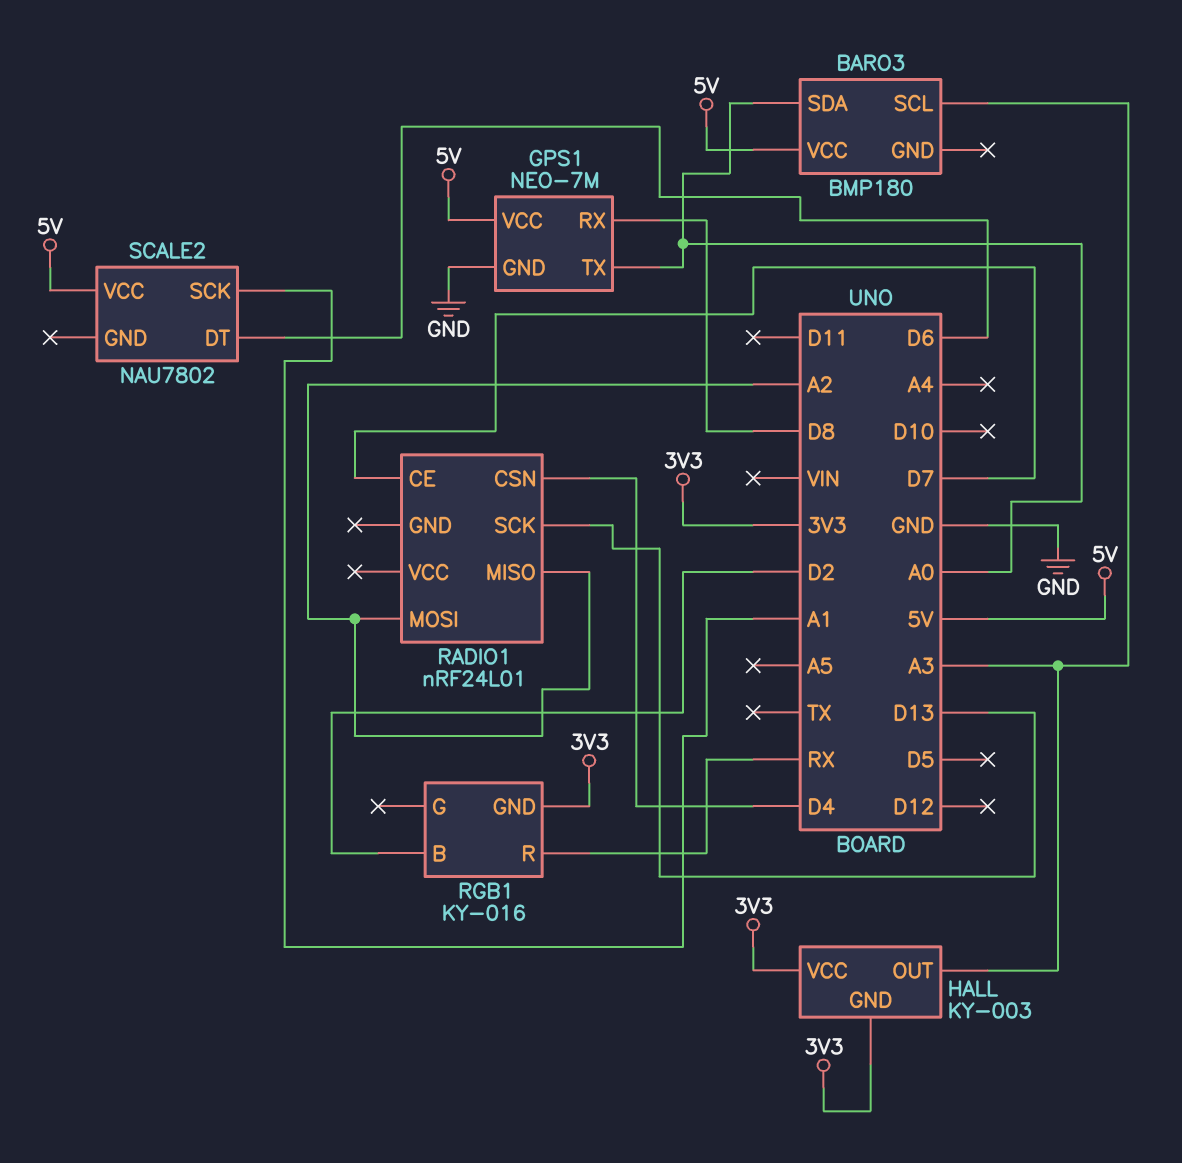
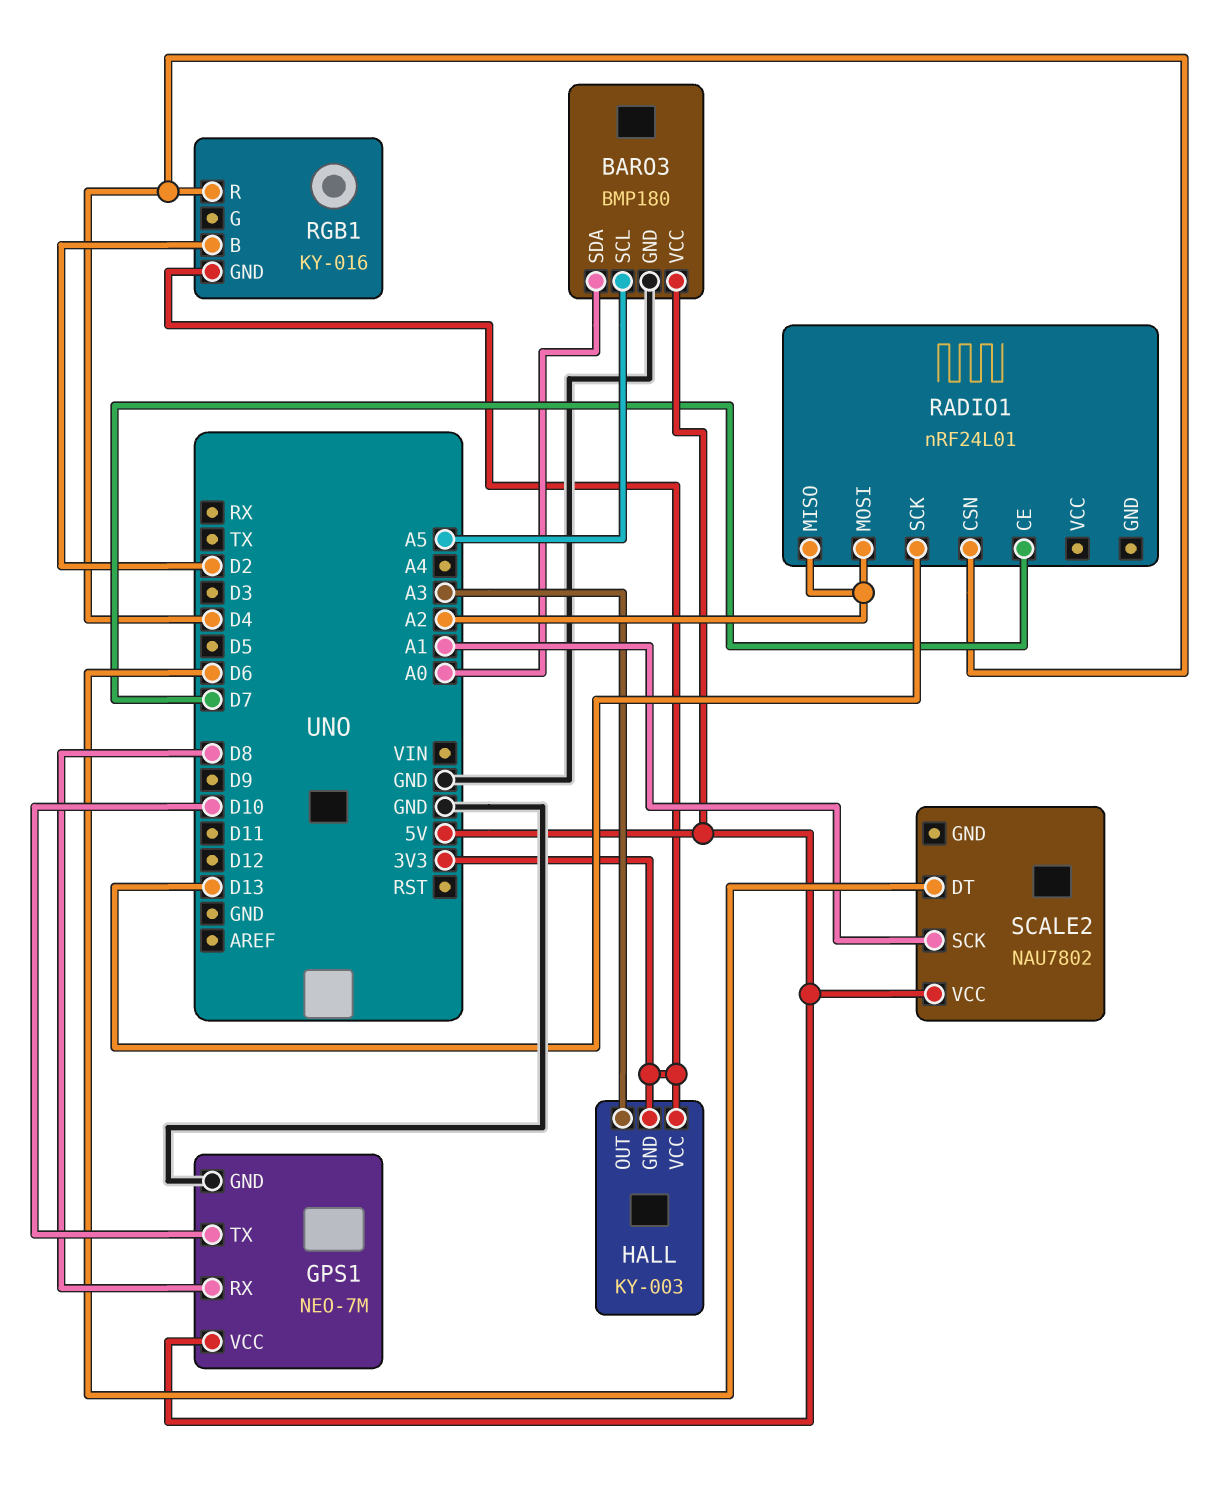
BARO3 pin GND: none -> GND
BARO3 pin SCL: A3 -> A5
GPS1 pin TX: A0 -> D10
RGB1 pin R: RX -> D4

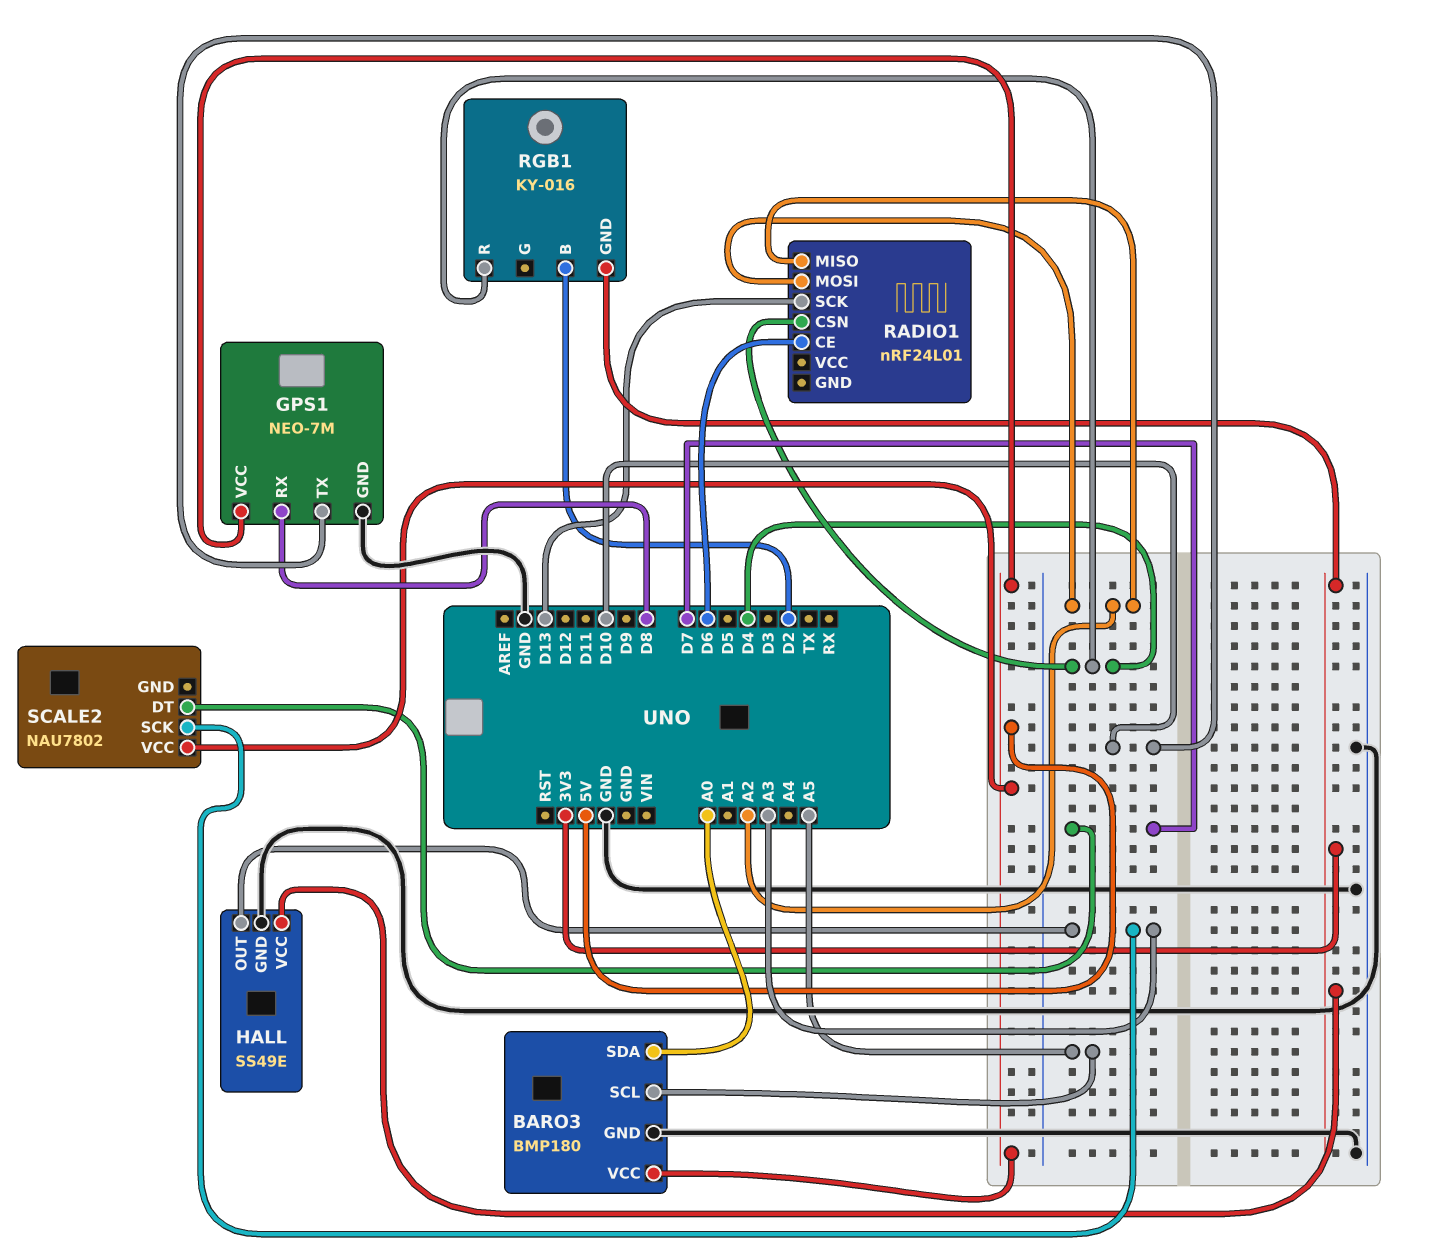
HALL: KY-003 -> SS49E
HALL pin GND: 3V3 -> GND
RADIO1 pin CE: D7 -> D6
SCALE2 pin DT: D6 -> D7
SCALE2 pin SCK: A1 -> A3

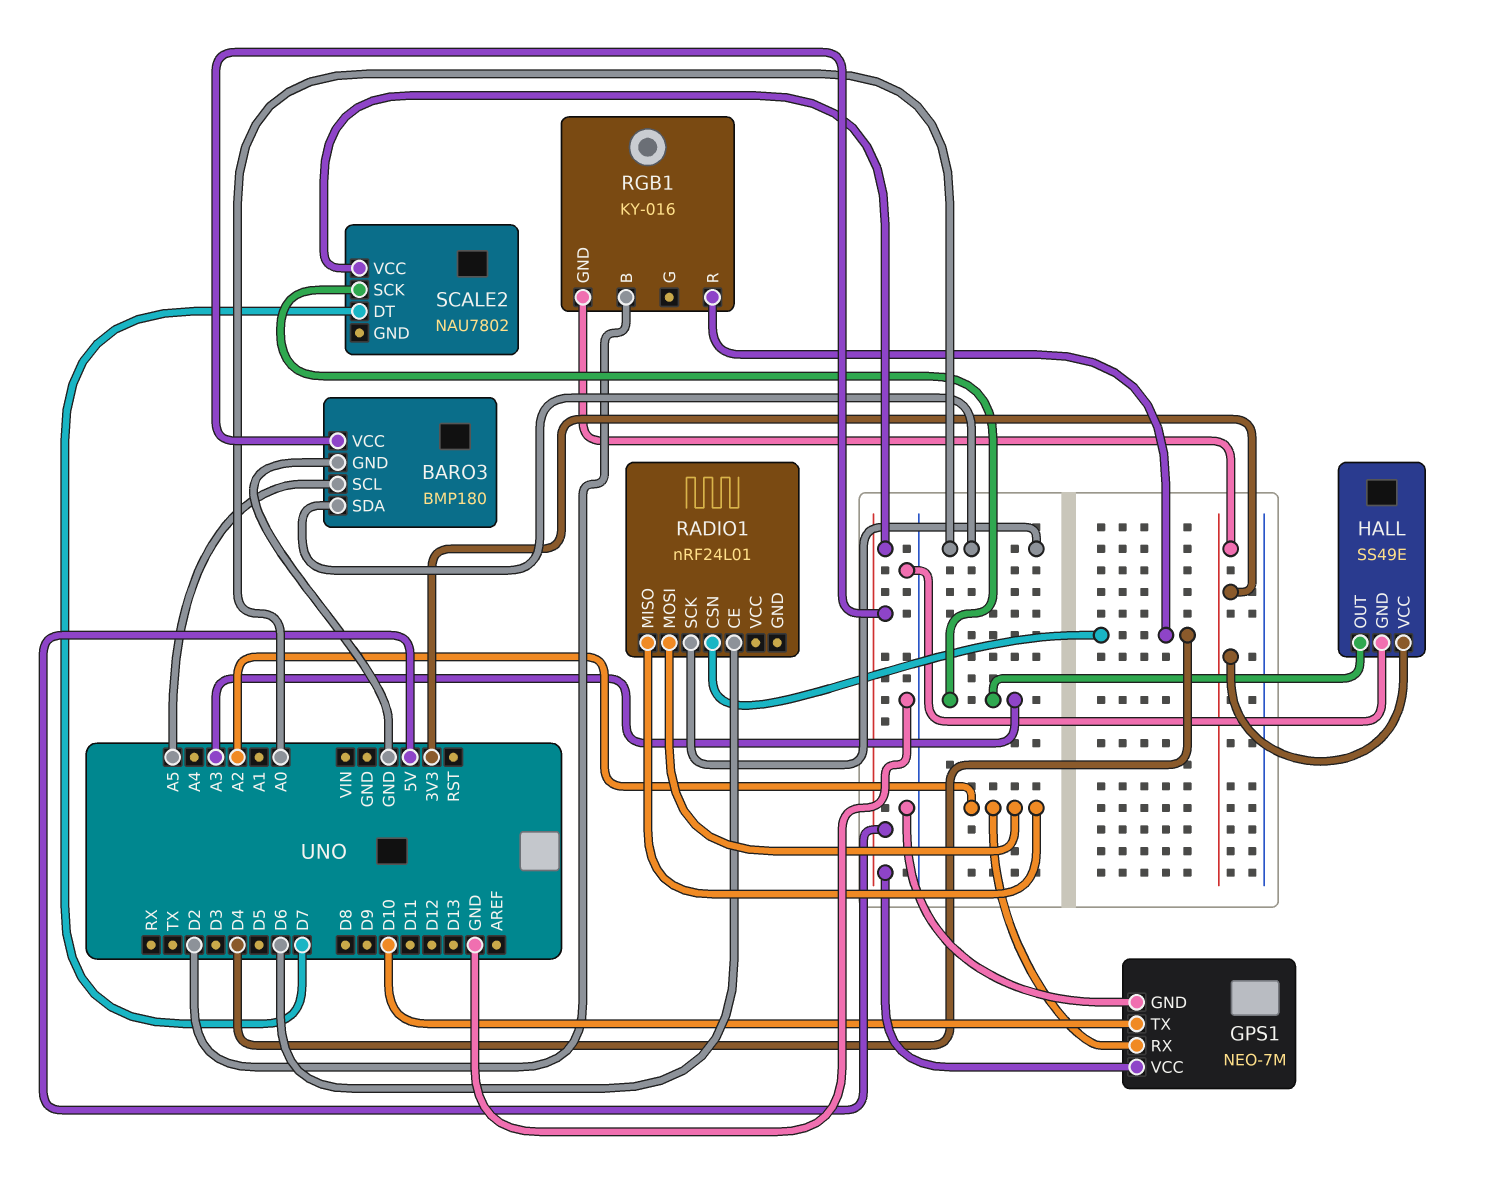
GPS1 pin RX: D8 -> A2
RADIO1 pin SCK: D13 -> A0

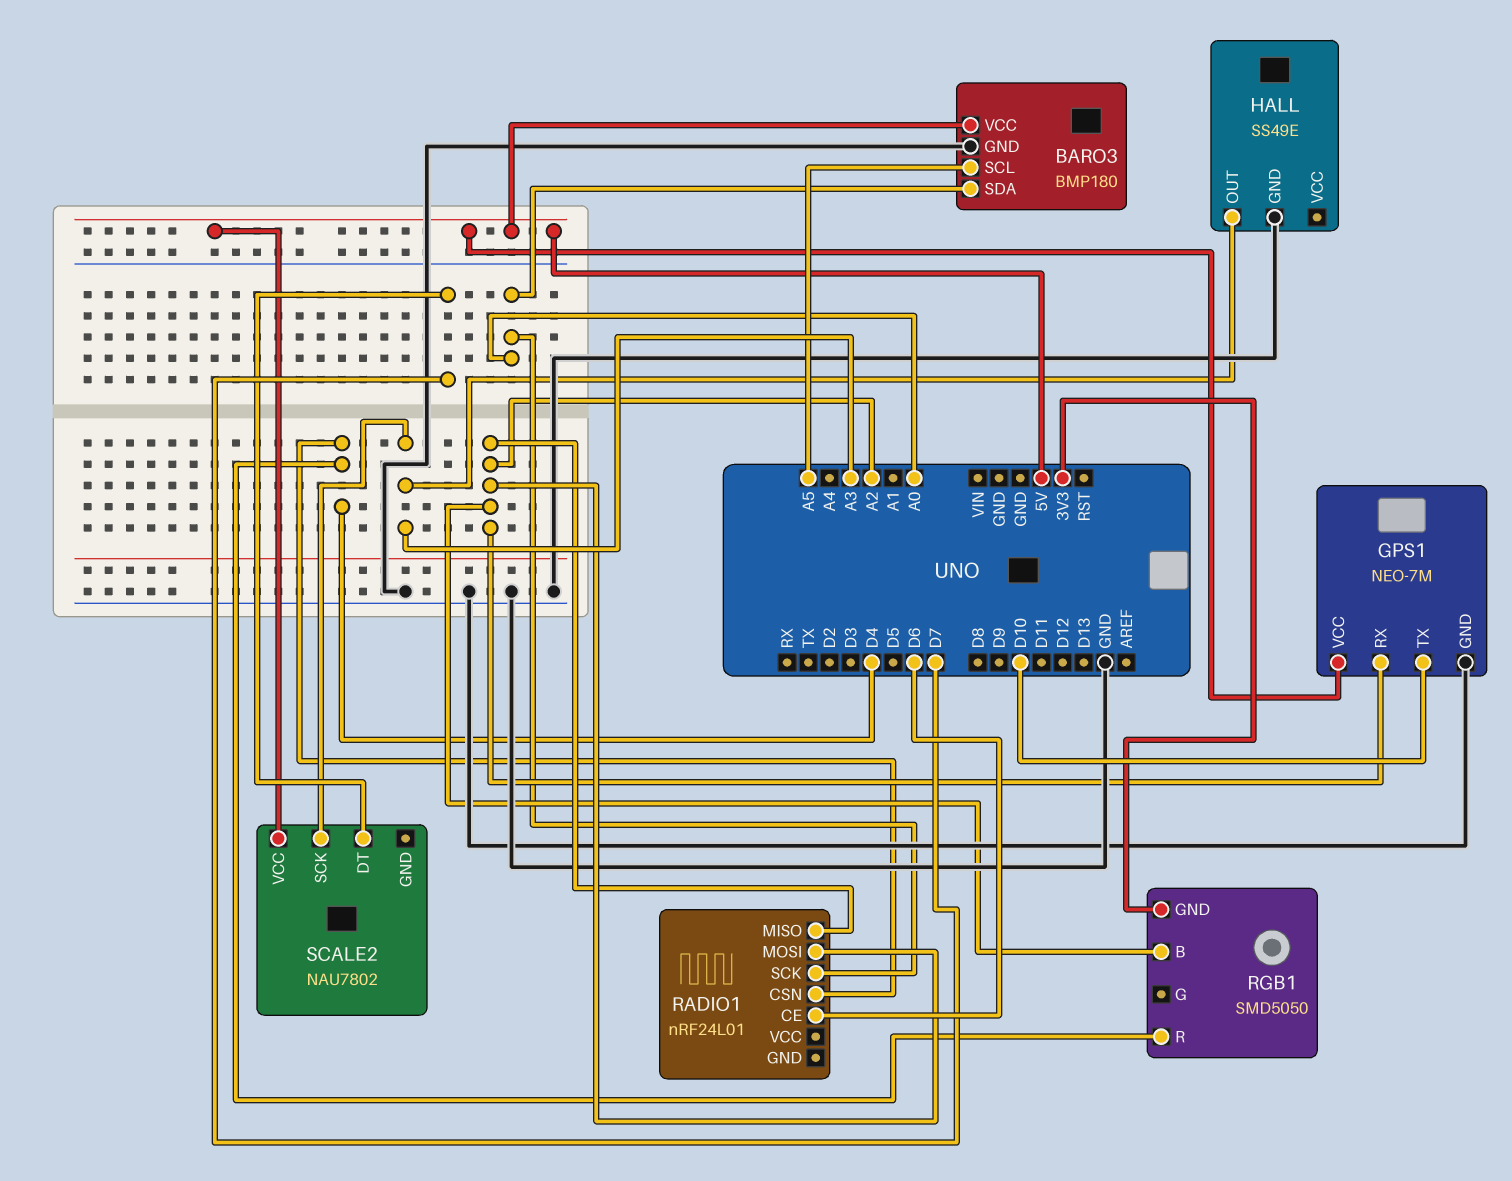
HALL pin VCC: 3V3 -> none
RGB1: KY-016 -> SMD5050
RGB1 pin B: D2 -> A2

